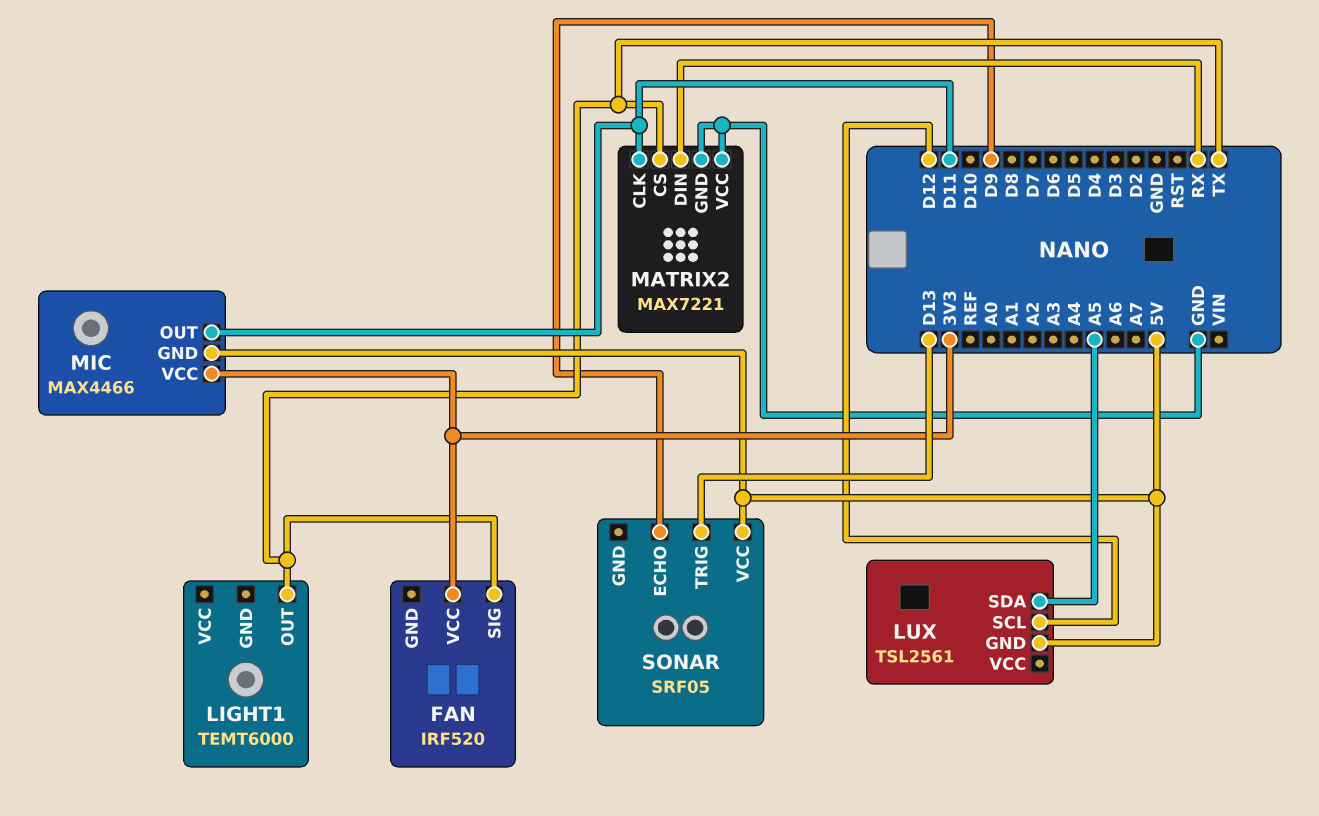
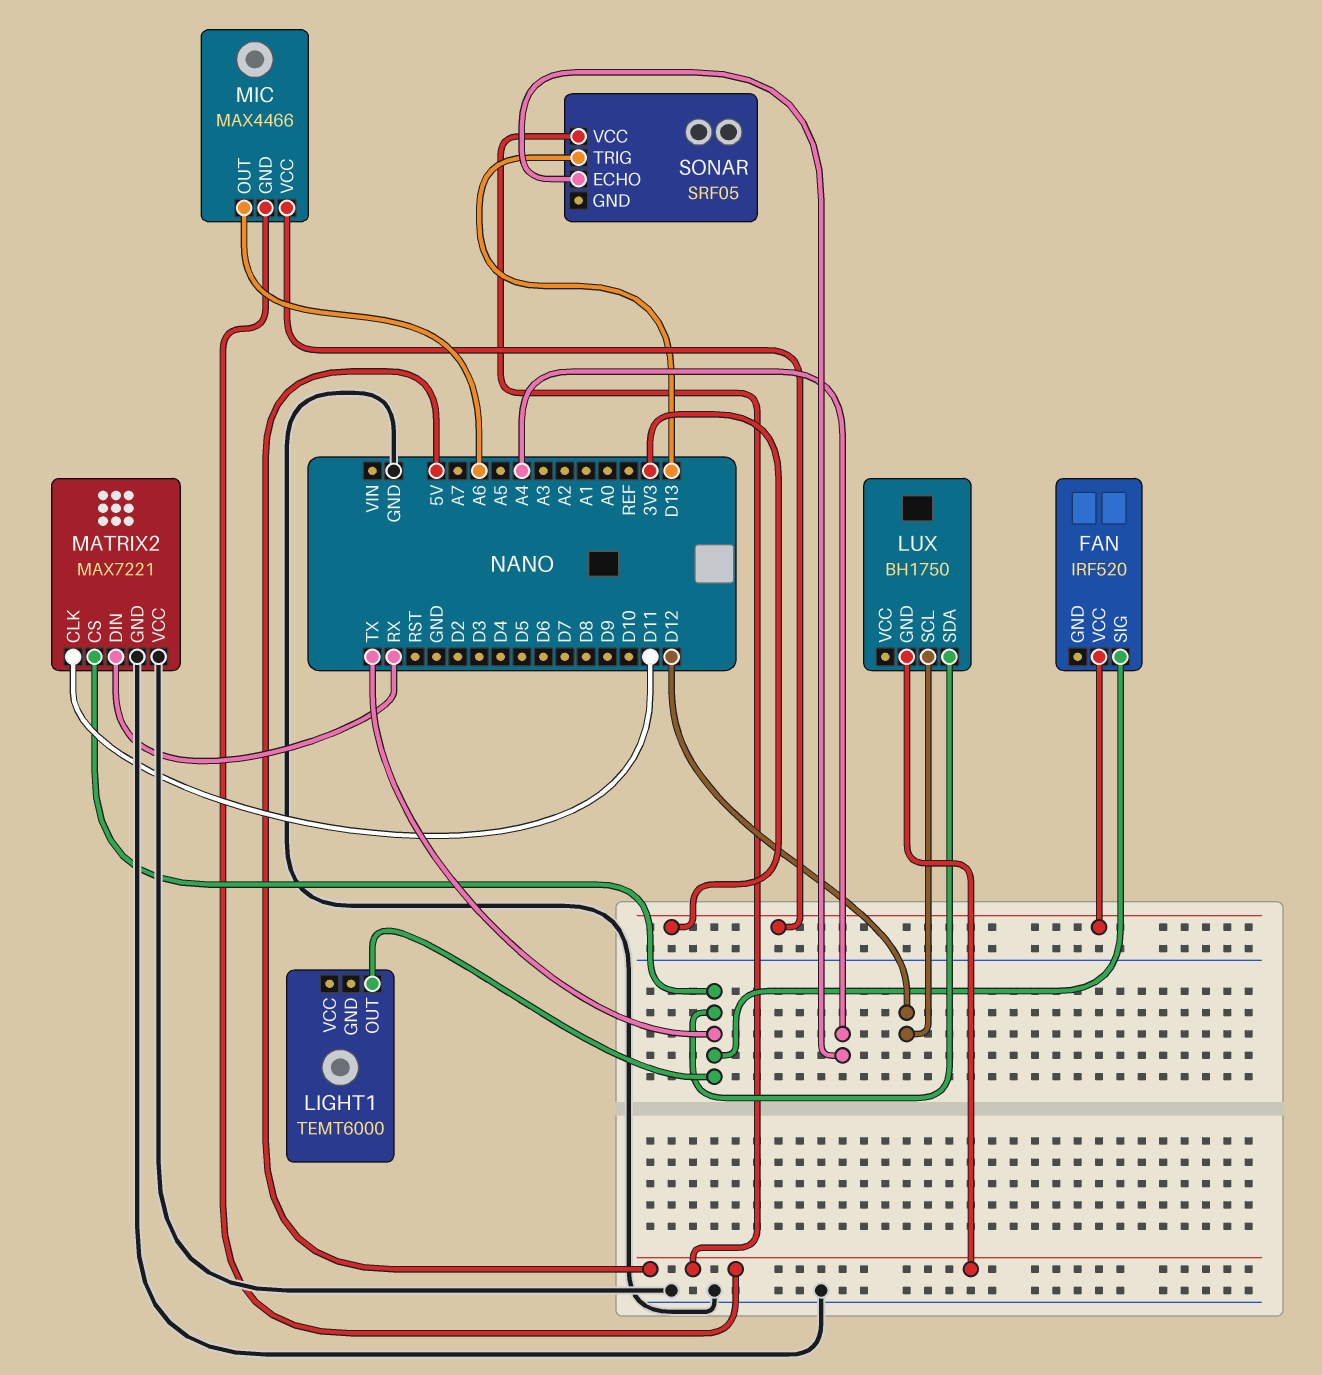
LUX: TSL2561 -> BH1750
LUX pin SDA: A5 -> TX
MIC pin OUT: D11 -> A6
SONAR pin ECHO: D9 -> A4

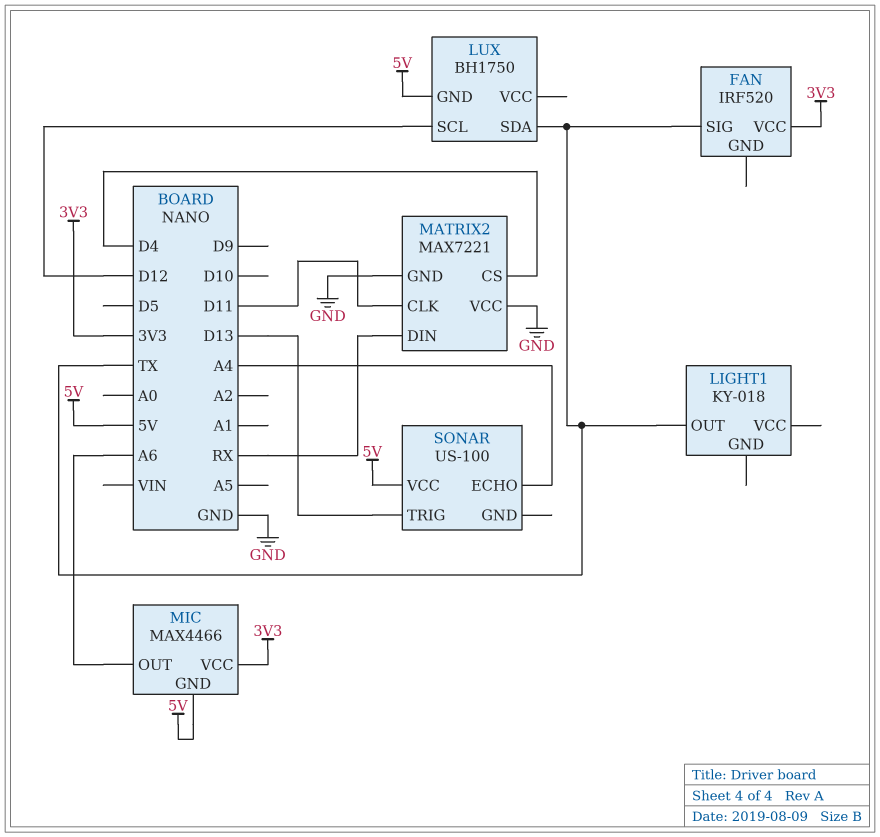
LIGHT1: TEMT6000 -> KY-018
MATRIX2 pin CS: TX -> D4
SONAR: SRF05 -> US-100

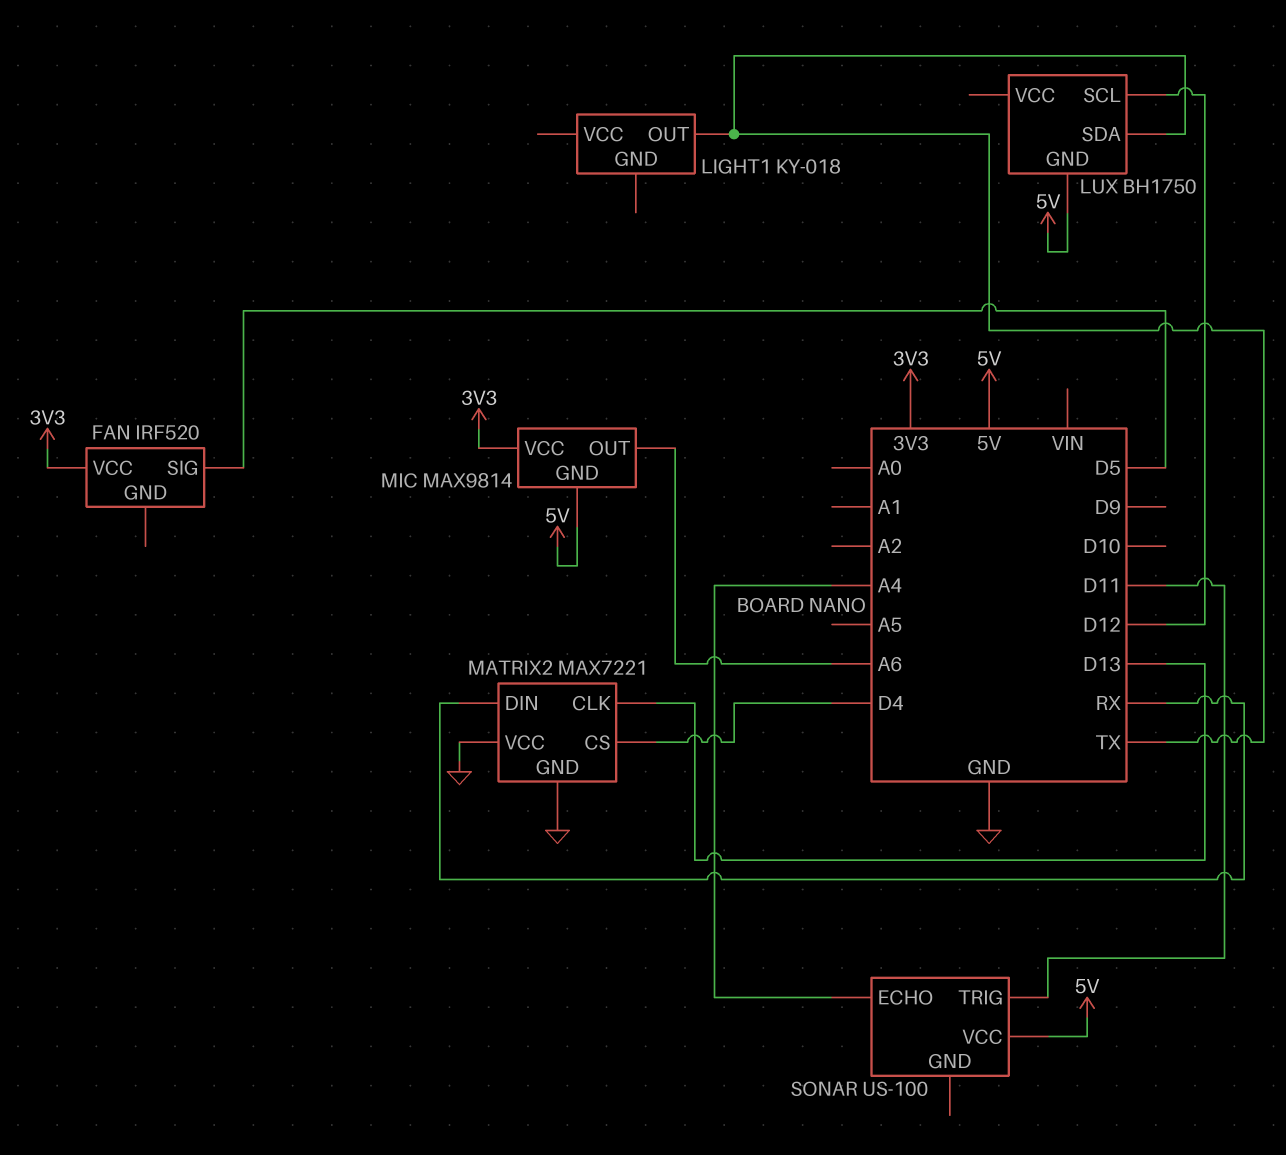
FAN pin SIG: TX -> D5
MATRIX2 pin CLK: D11 -> D13
MIC: MAX4466 -> MAX9814
SONAR pin TRIG: D13 -> D11

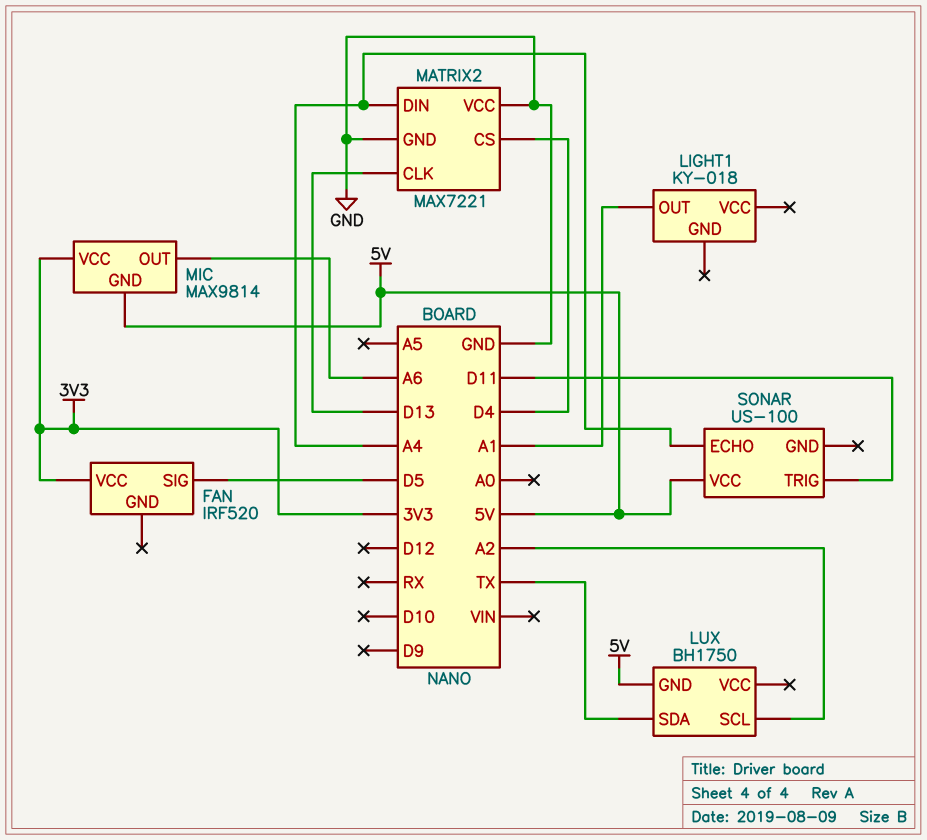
LIGHT1 pin OUT: TX -> A1
LUX pin SCL: D12 -> A2
MATRIX2 pin DIN: RX -> A4

